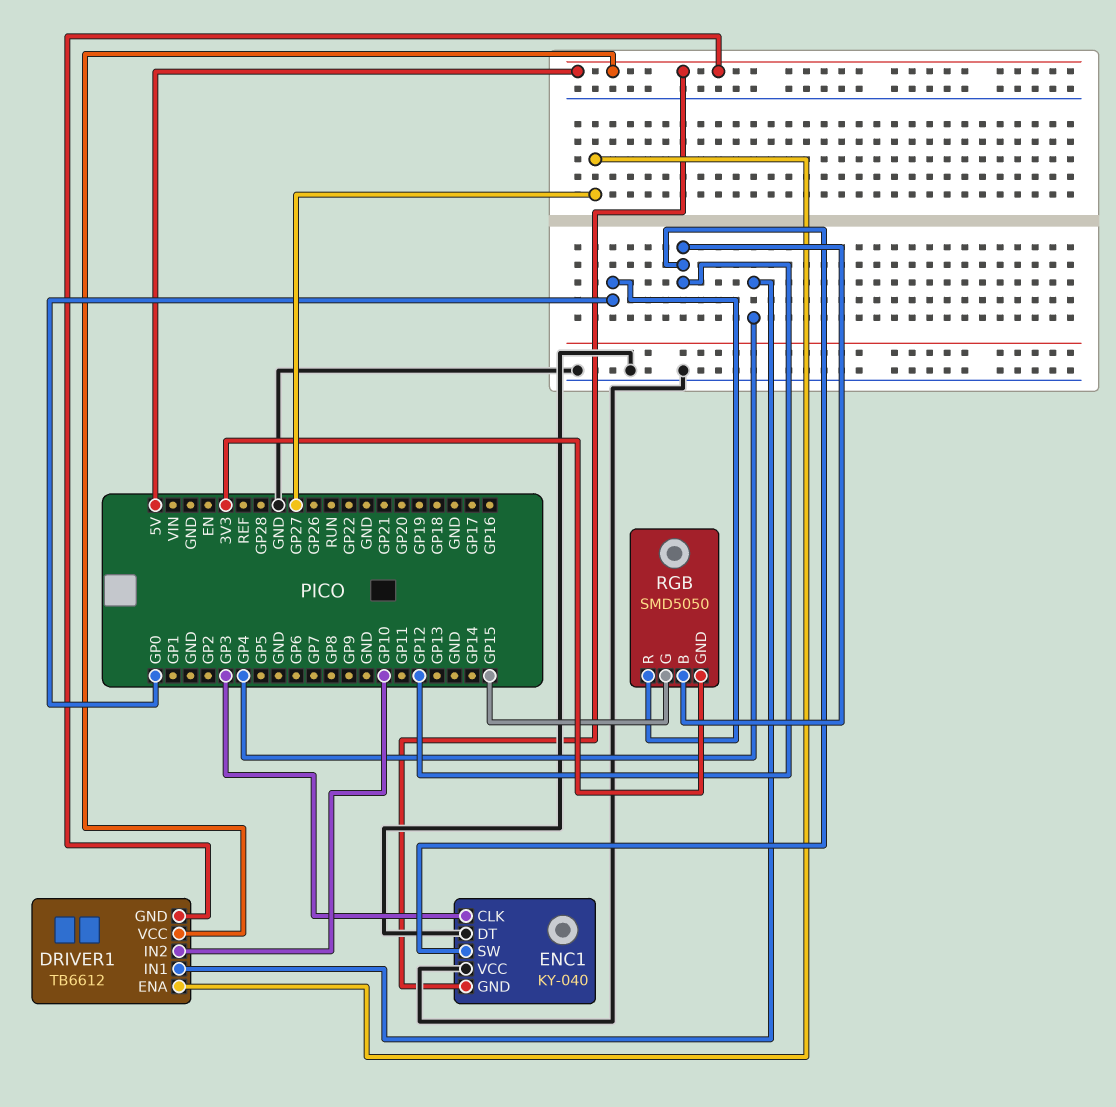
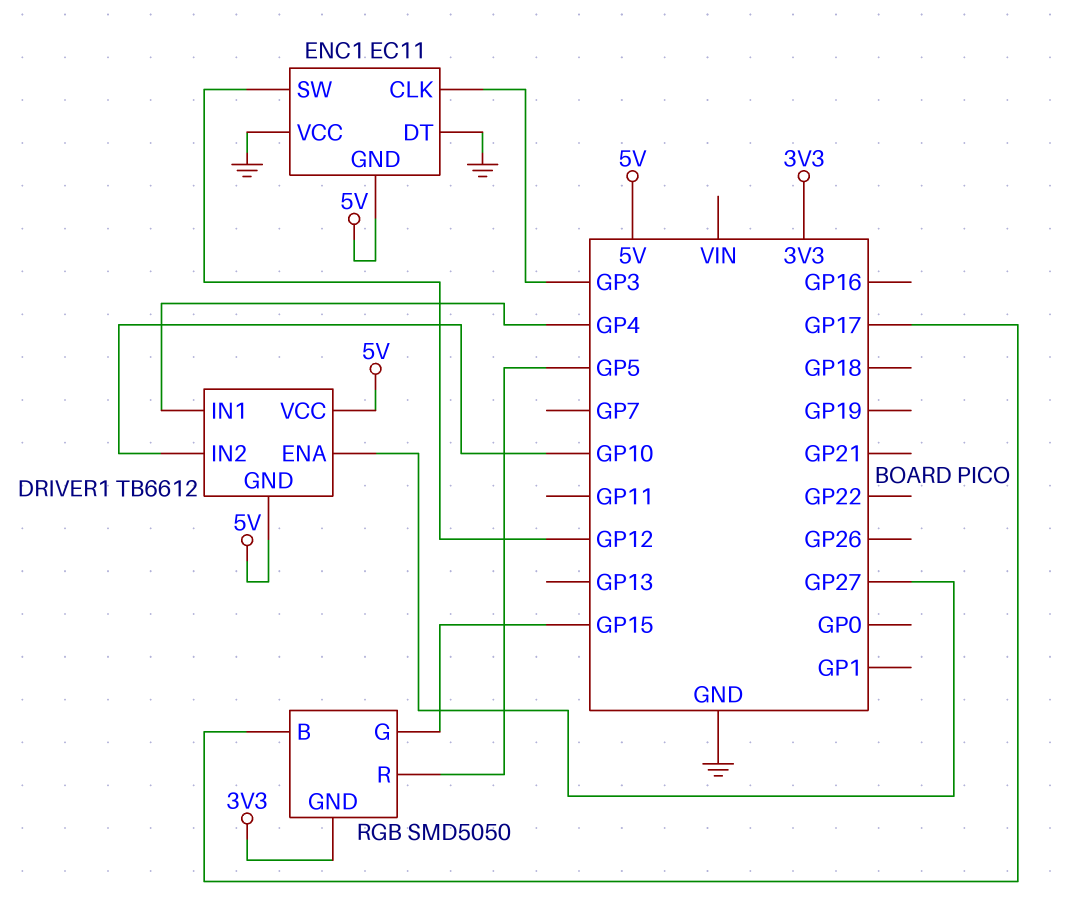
ENC1: KY-040 -> EC11
RGB pin B: GP12 -> GP17
RGB pin R: GP0 -> GP5

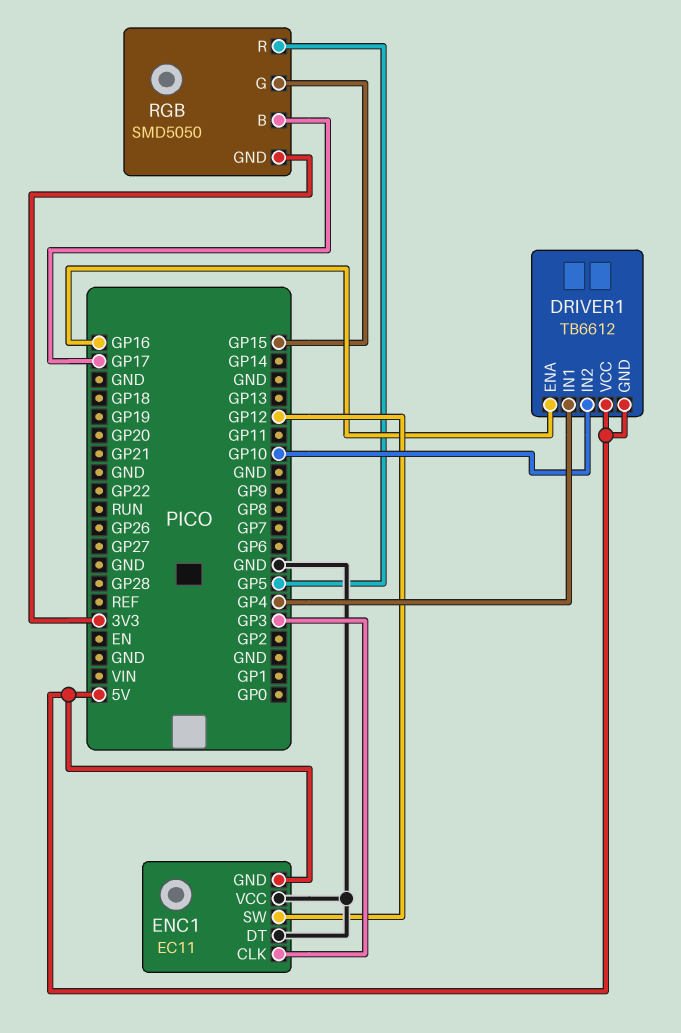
DRIVER1 pin ENA: GP27 -> GP16

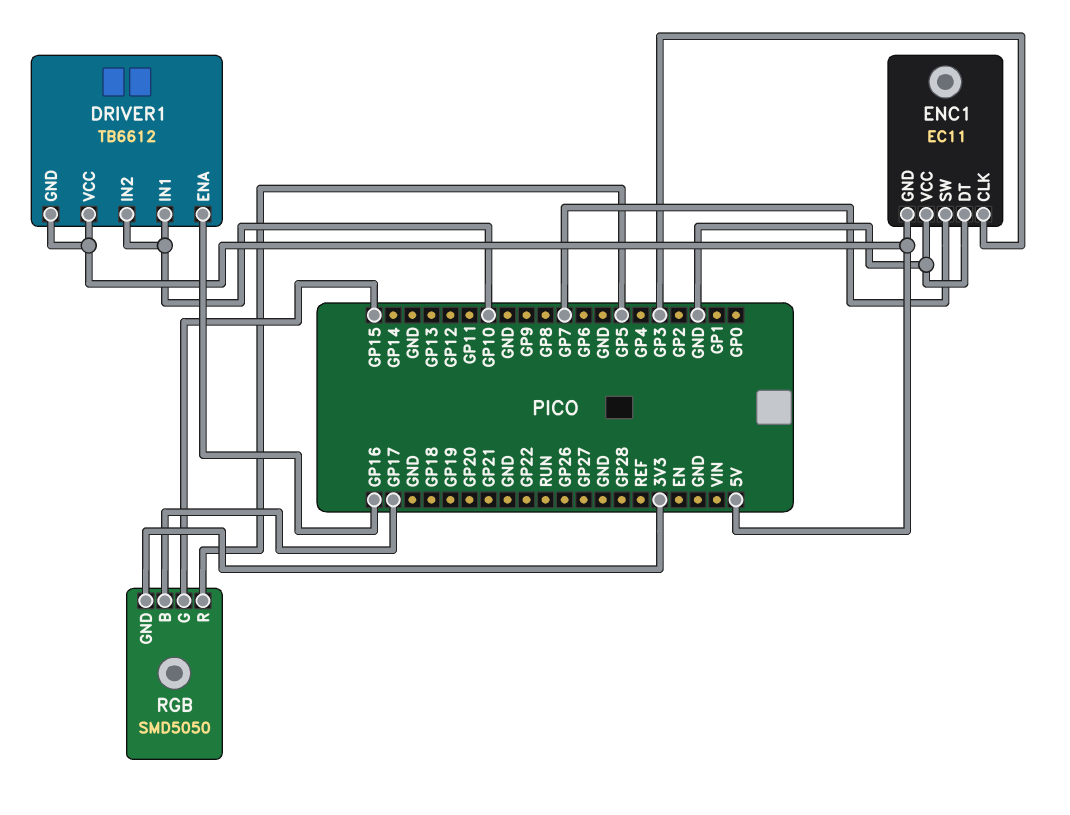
DRIVER1 pin IN1: GP4 -> GP10
ENC1 pin SW: GP12 -> GP7

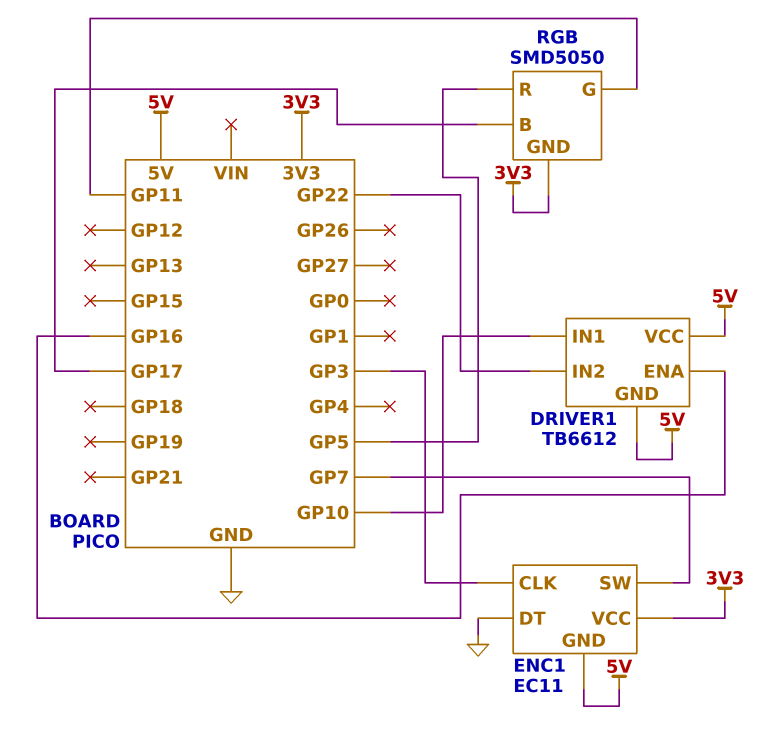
DRIVER1 pin IN2: GP10 -> GP22
ENC1 pin VCC: GND -> 3V3
RGB pin G: GP15 -> GP11

